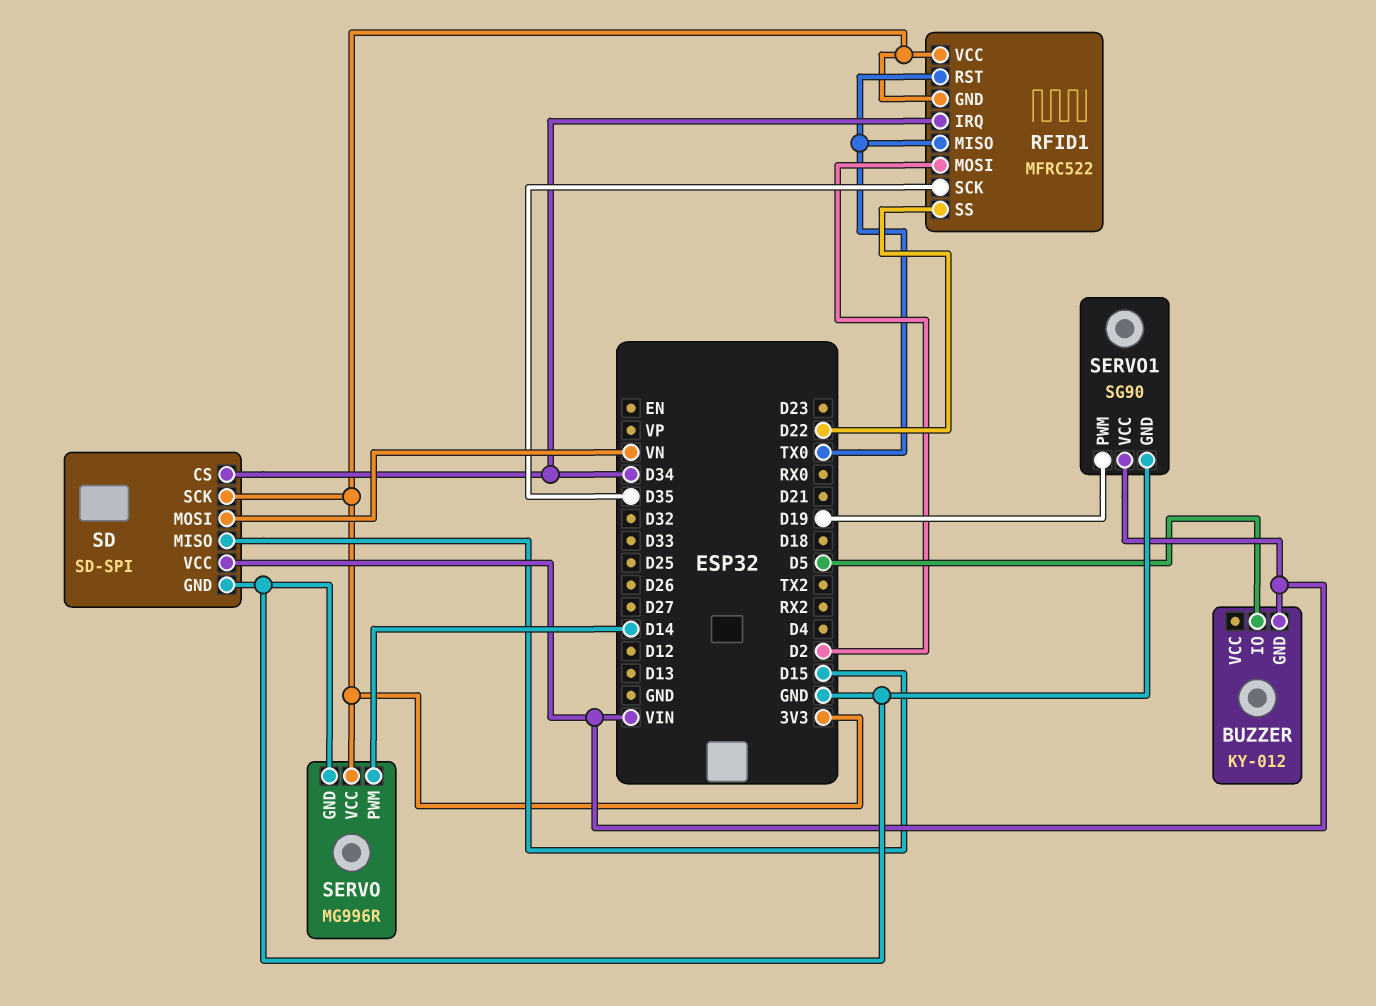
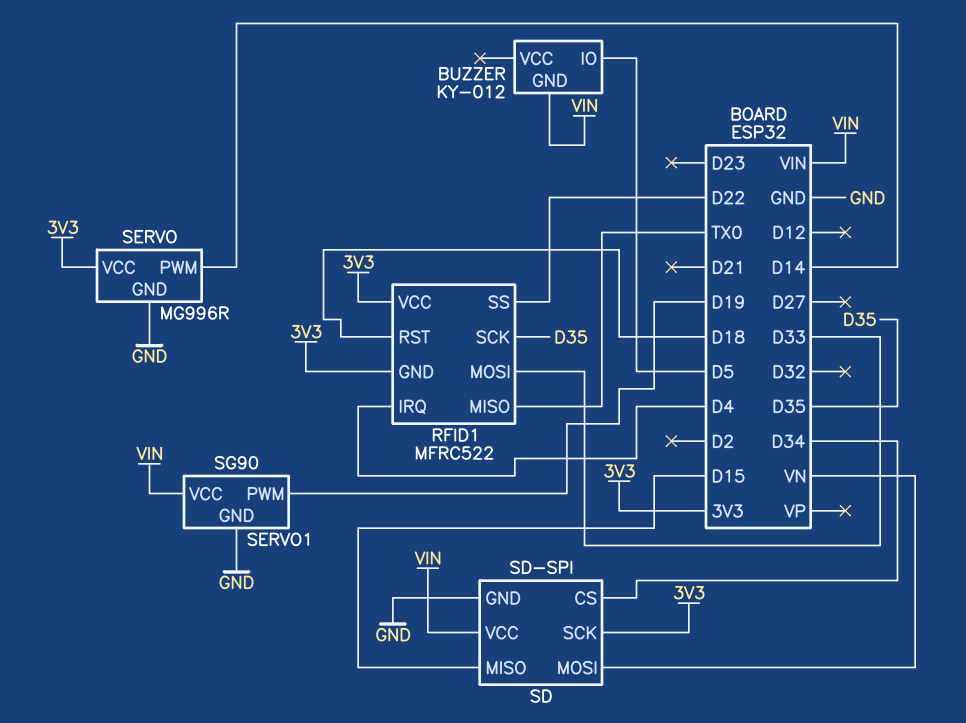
RFID1 pin IRQ: D34 -> D4
RFID1 pin MOSI: D2 -> D33
RFID1 pin RST: TX0 -> D18

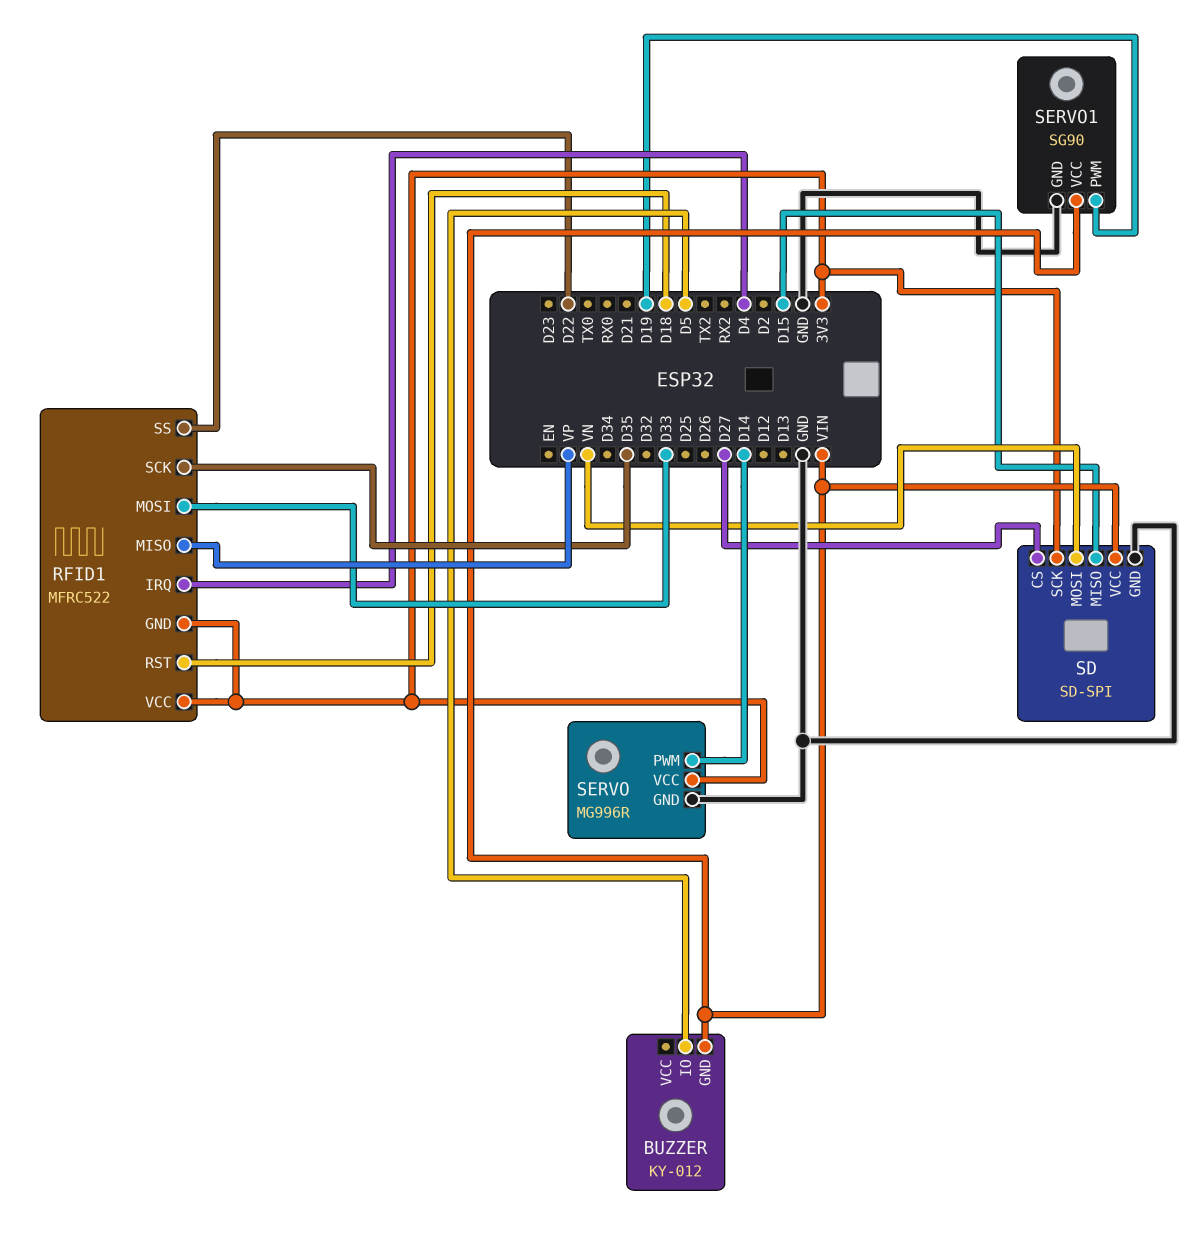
RFID1 pin MISO: TX0 -> VP
SD pin CS: D34 -> D27

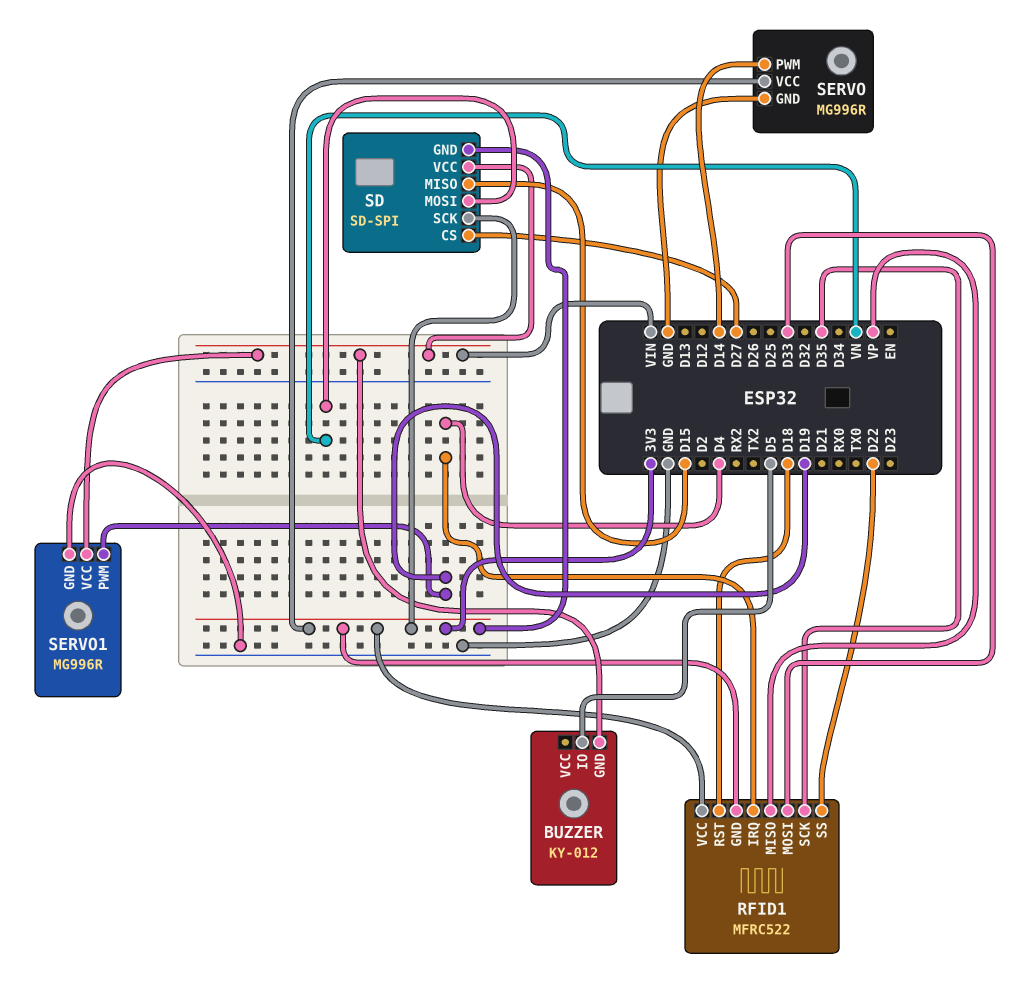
SD pin GND: GND -> 3V3
SERVO1: SG90 -> MG996R

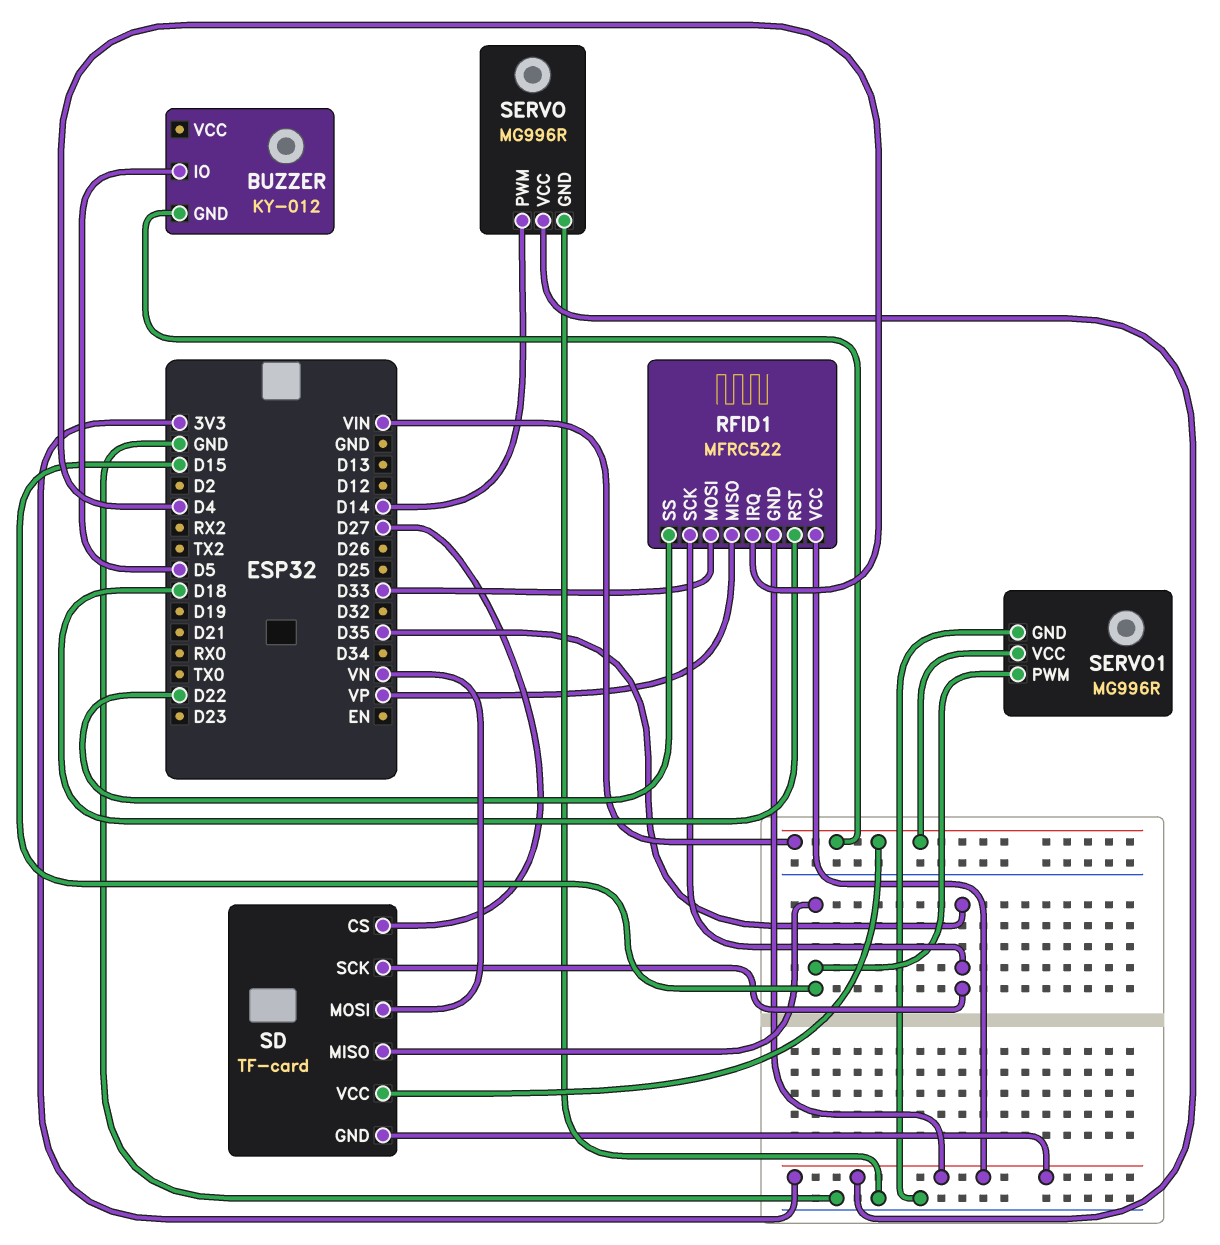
SD: SD-SPI -> TF-card
SD pin SCK: 3V3 -> D35
SERVO1 pin PWM: D19 -> D15

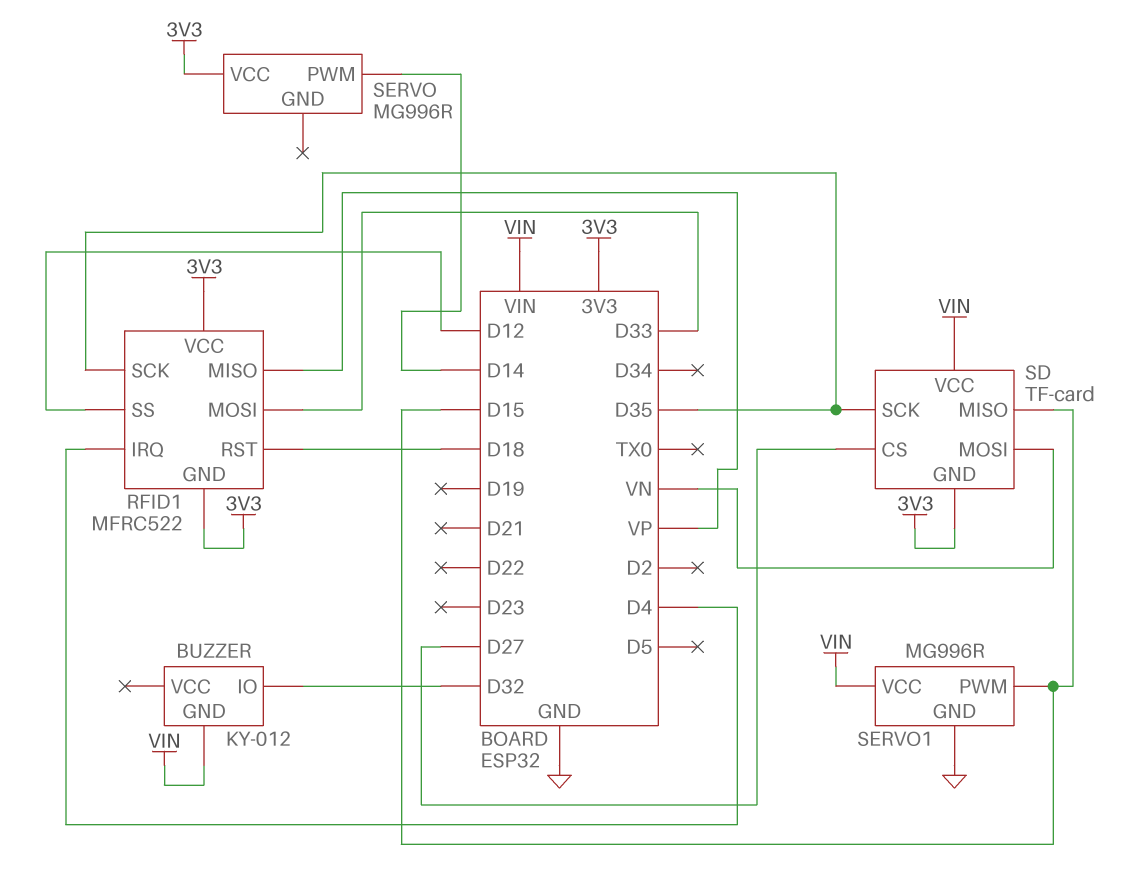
BUZZER pin IO: D5 -> D32
RFID1 pin SS: D22 -> D12
SERVO pin GND: GND -> none

